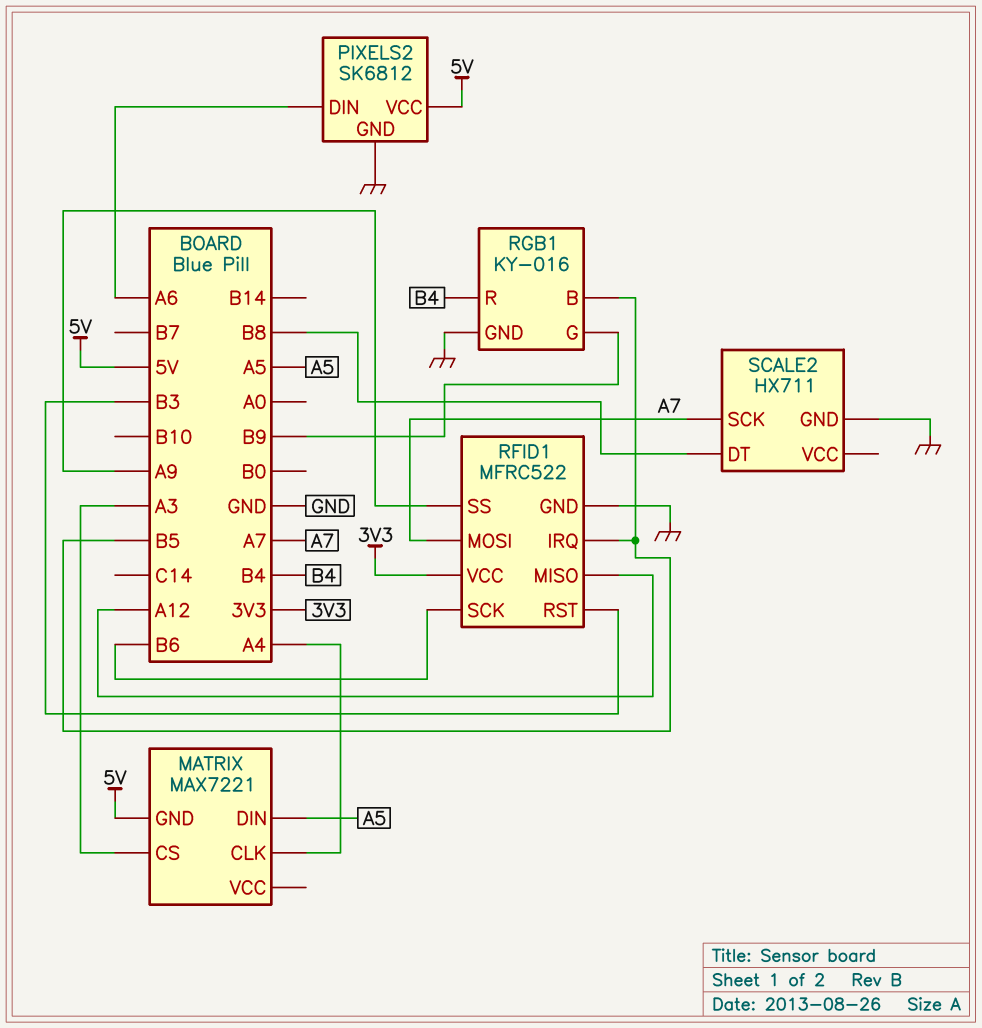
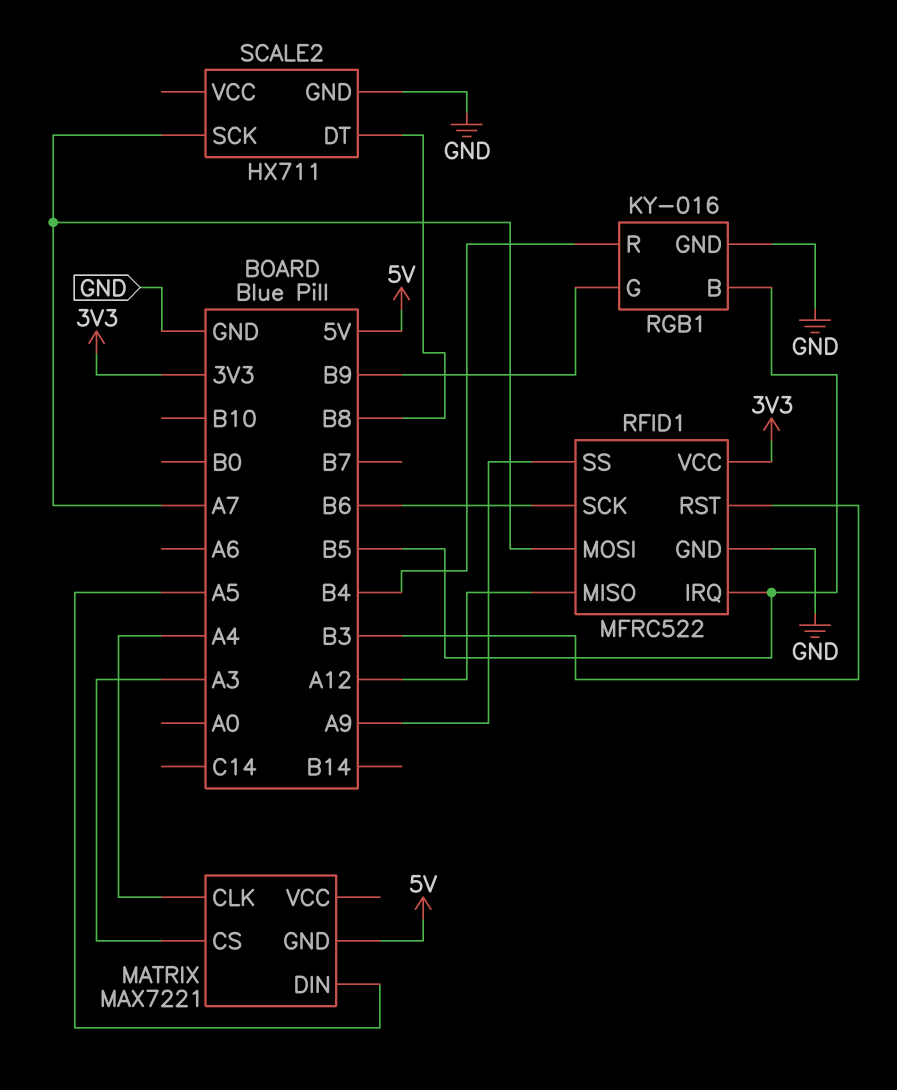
PIXELS2: SK6812 -> none
PIXELS2 pin DIN: A6 -> none
PIXELS2 pin GND: GND -> none
PIXELS2 pin VCC: 5V -> none

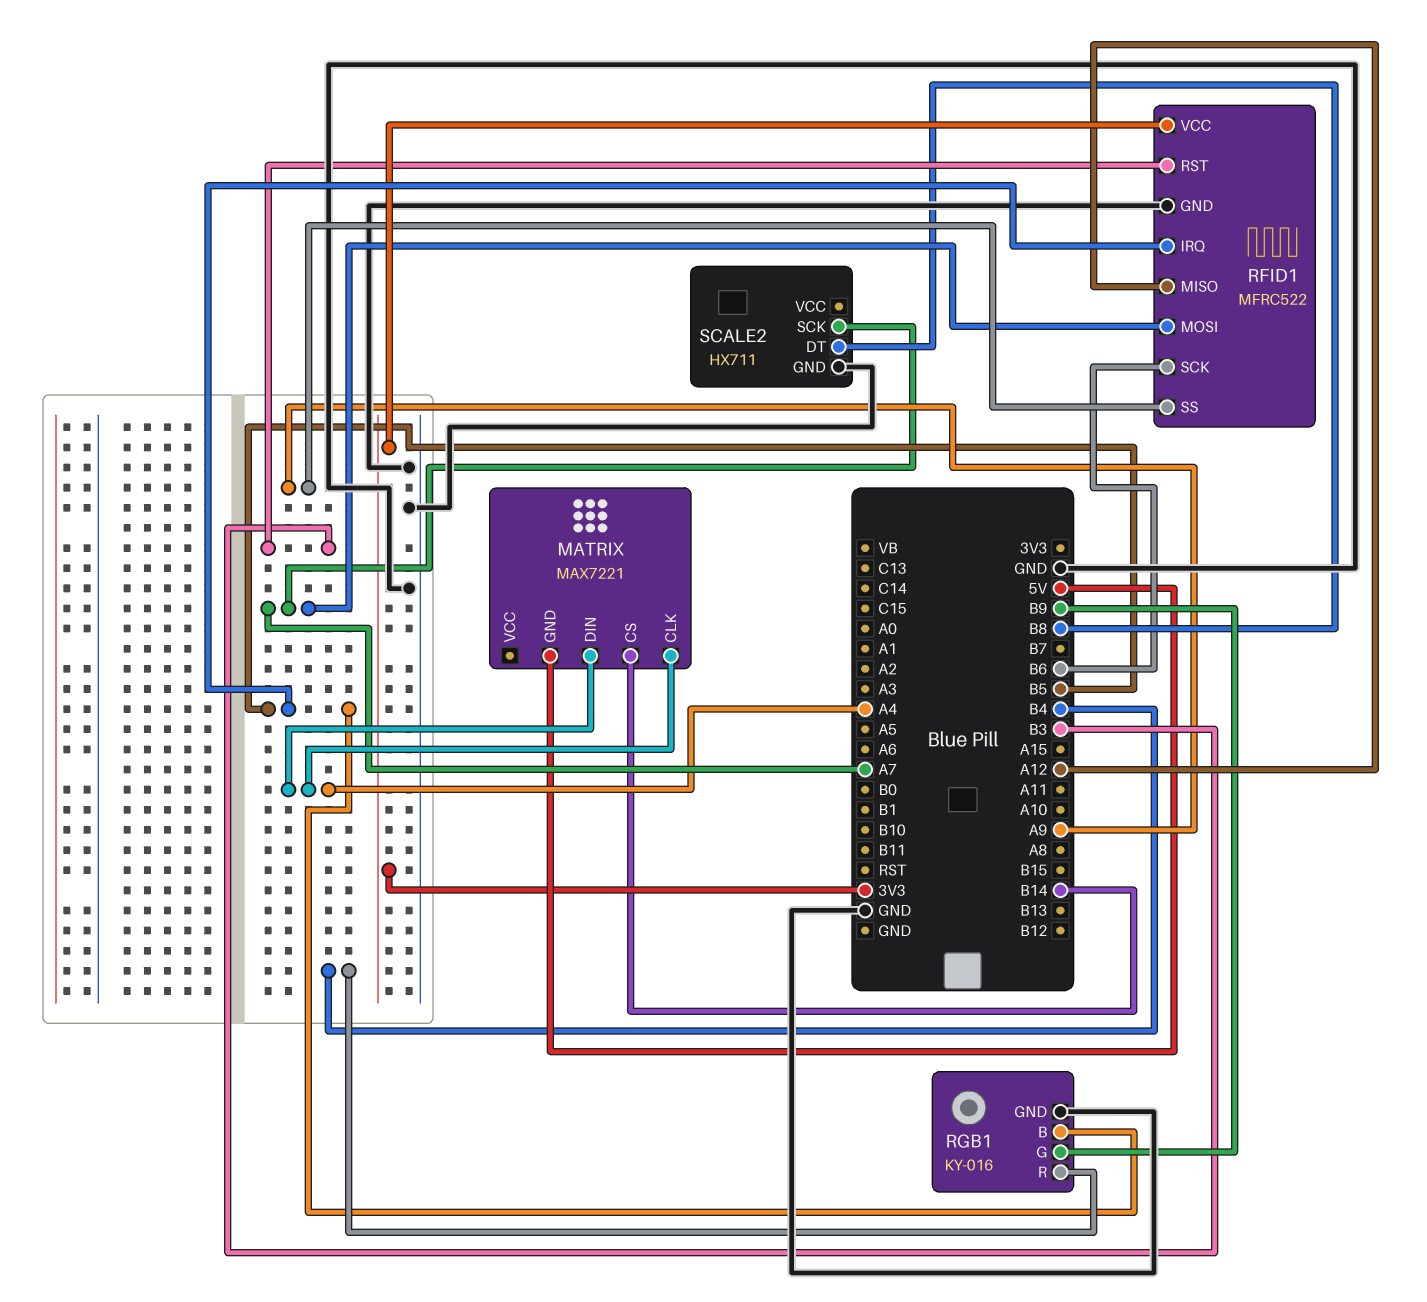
MATRIX pin CS: A3 -> B14
MATRIX pin DIN: A5 -> A4

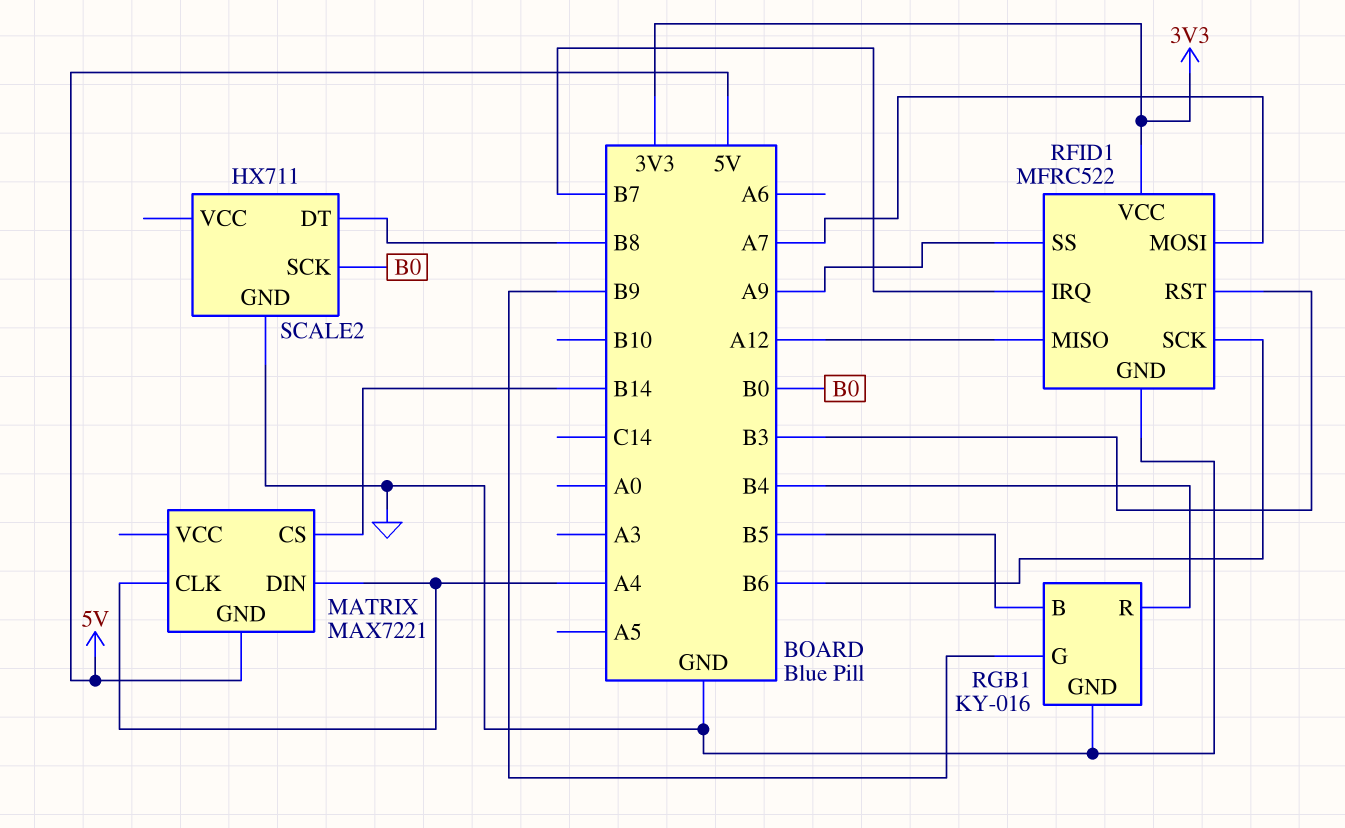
RFID1 pin IRQ: B5 -> B7
SCALE2 pin SCK: A7 -> B0

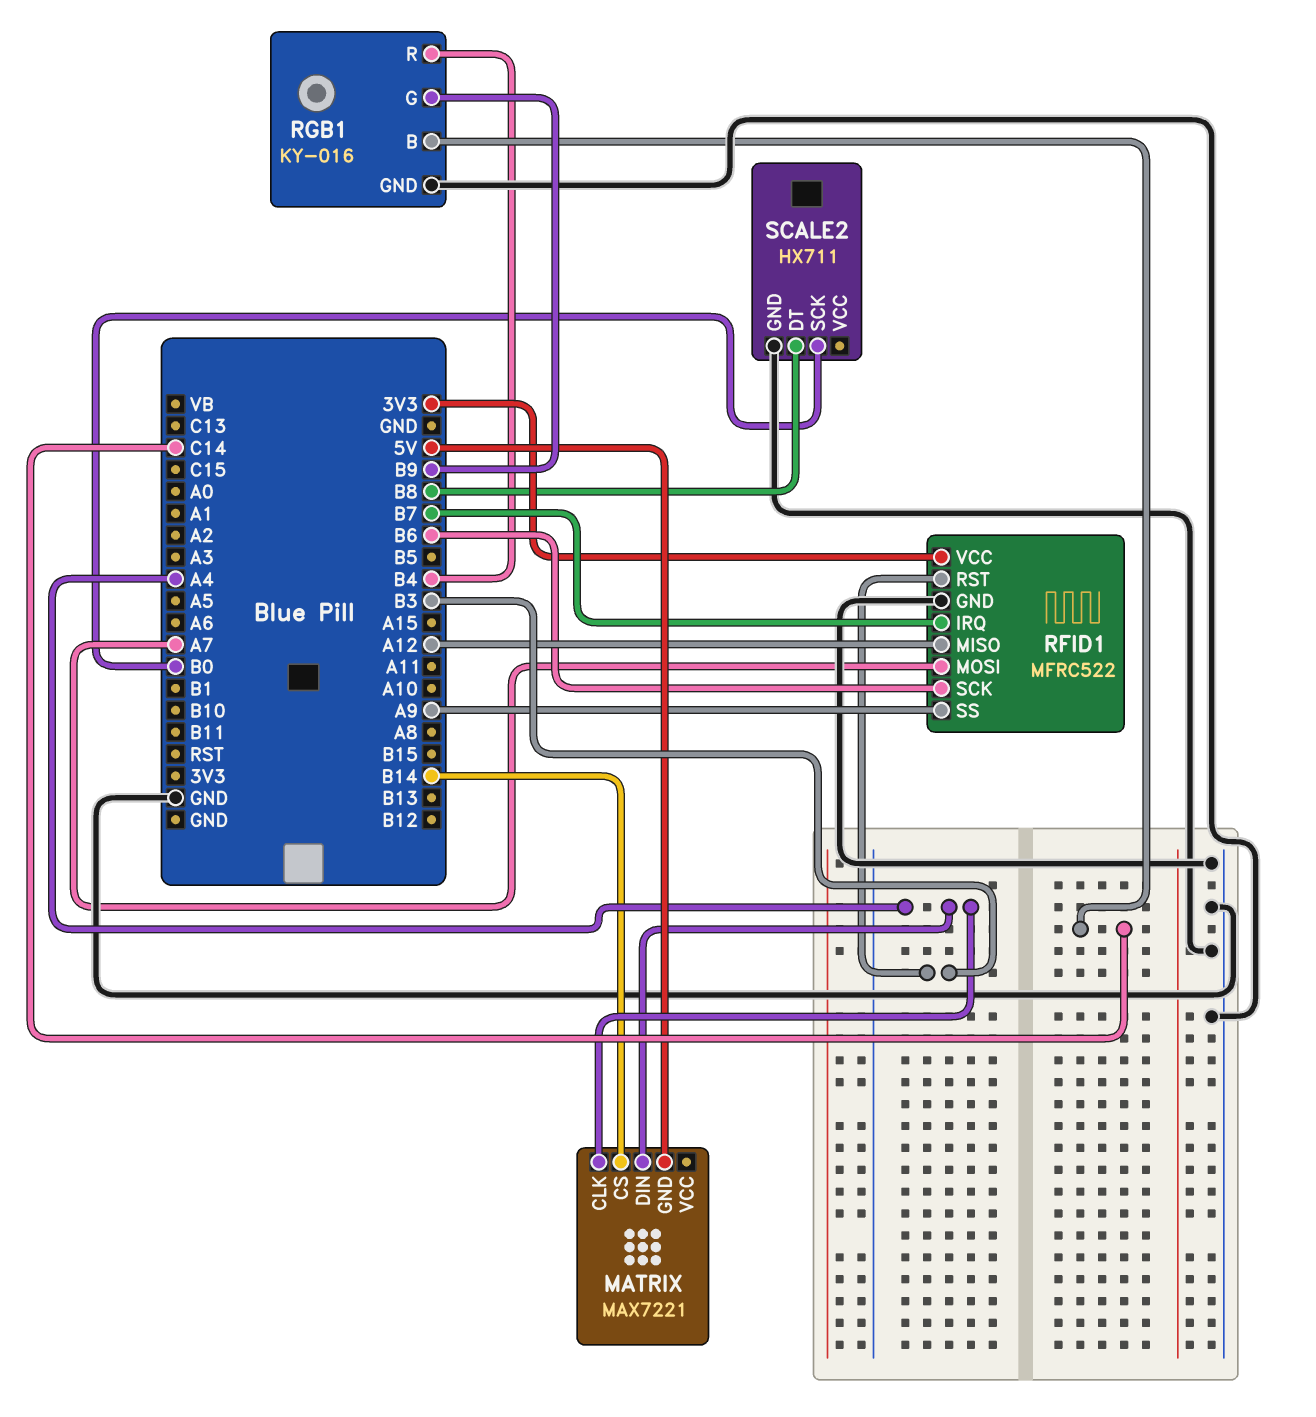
RGB1 pin B: B5 -> C14

